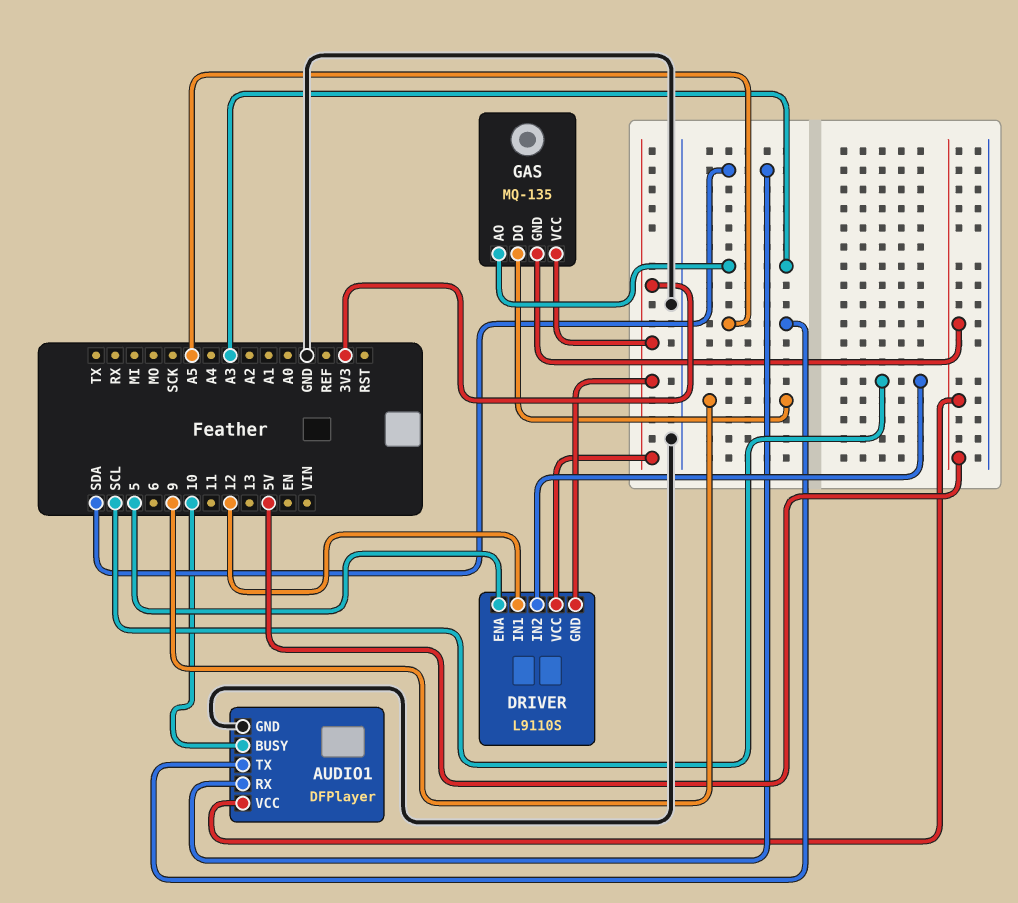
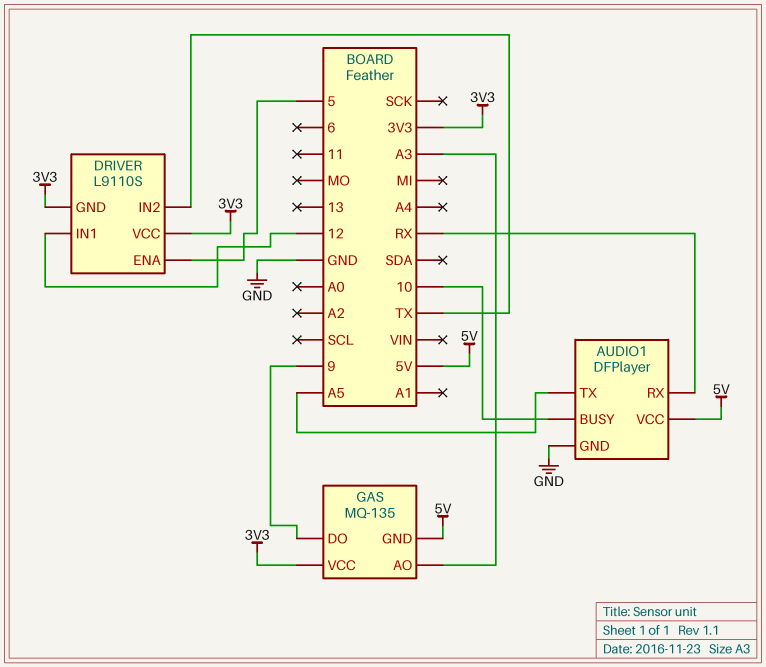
AUDIO1 pin RX: SDA -> RX
DRIVER pin IN2: SCL -> TX

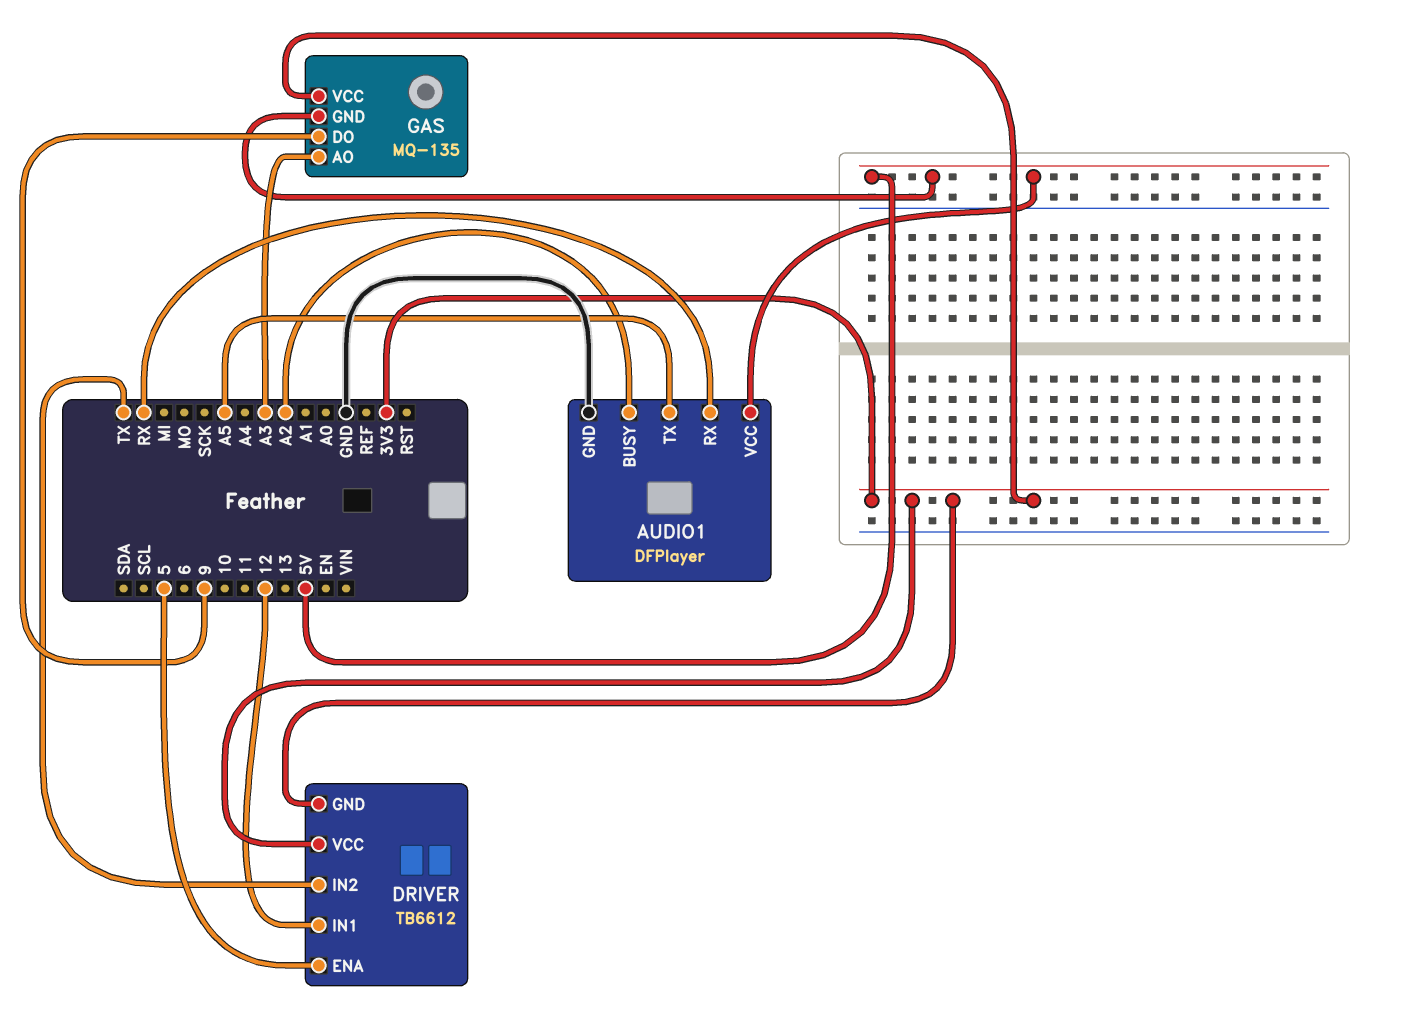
AUDIO1 pin BUSY: 10 -> A2
DRIVER: L9110S -> TB6612

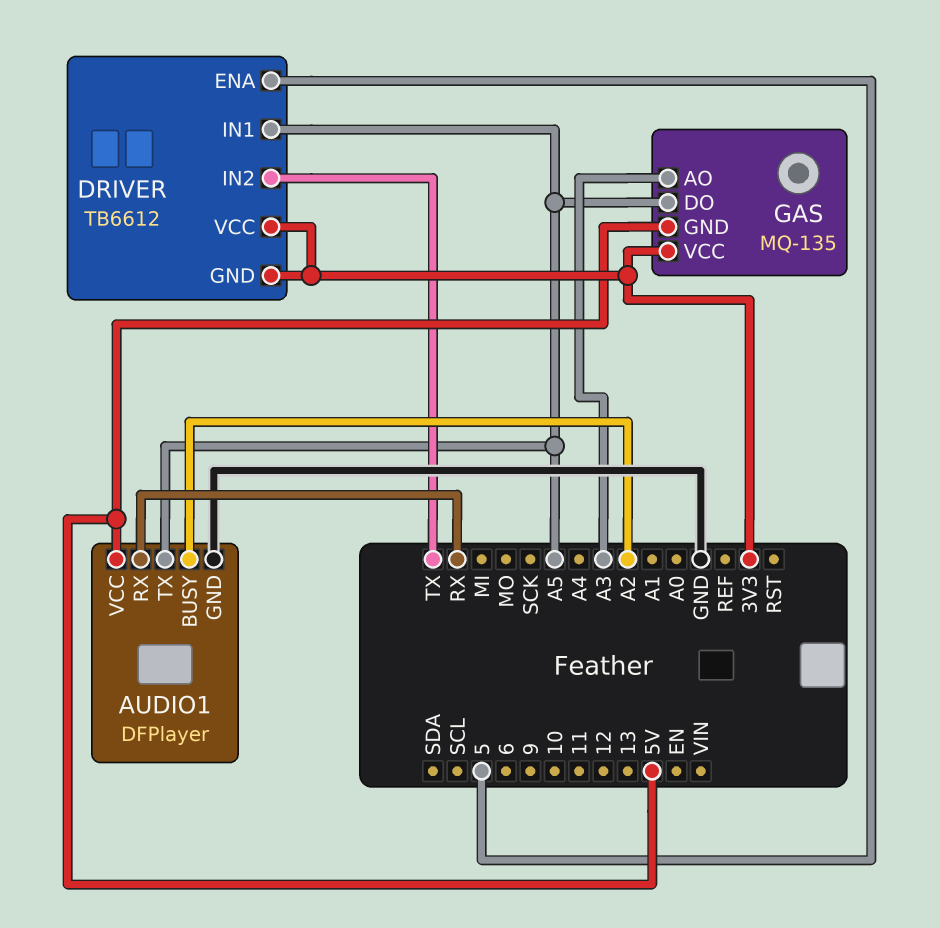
DRIVER pin IN1: 12 -> A5
GAS pin DO: 9 -> A5

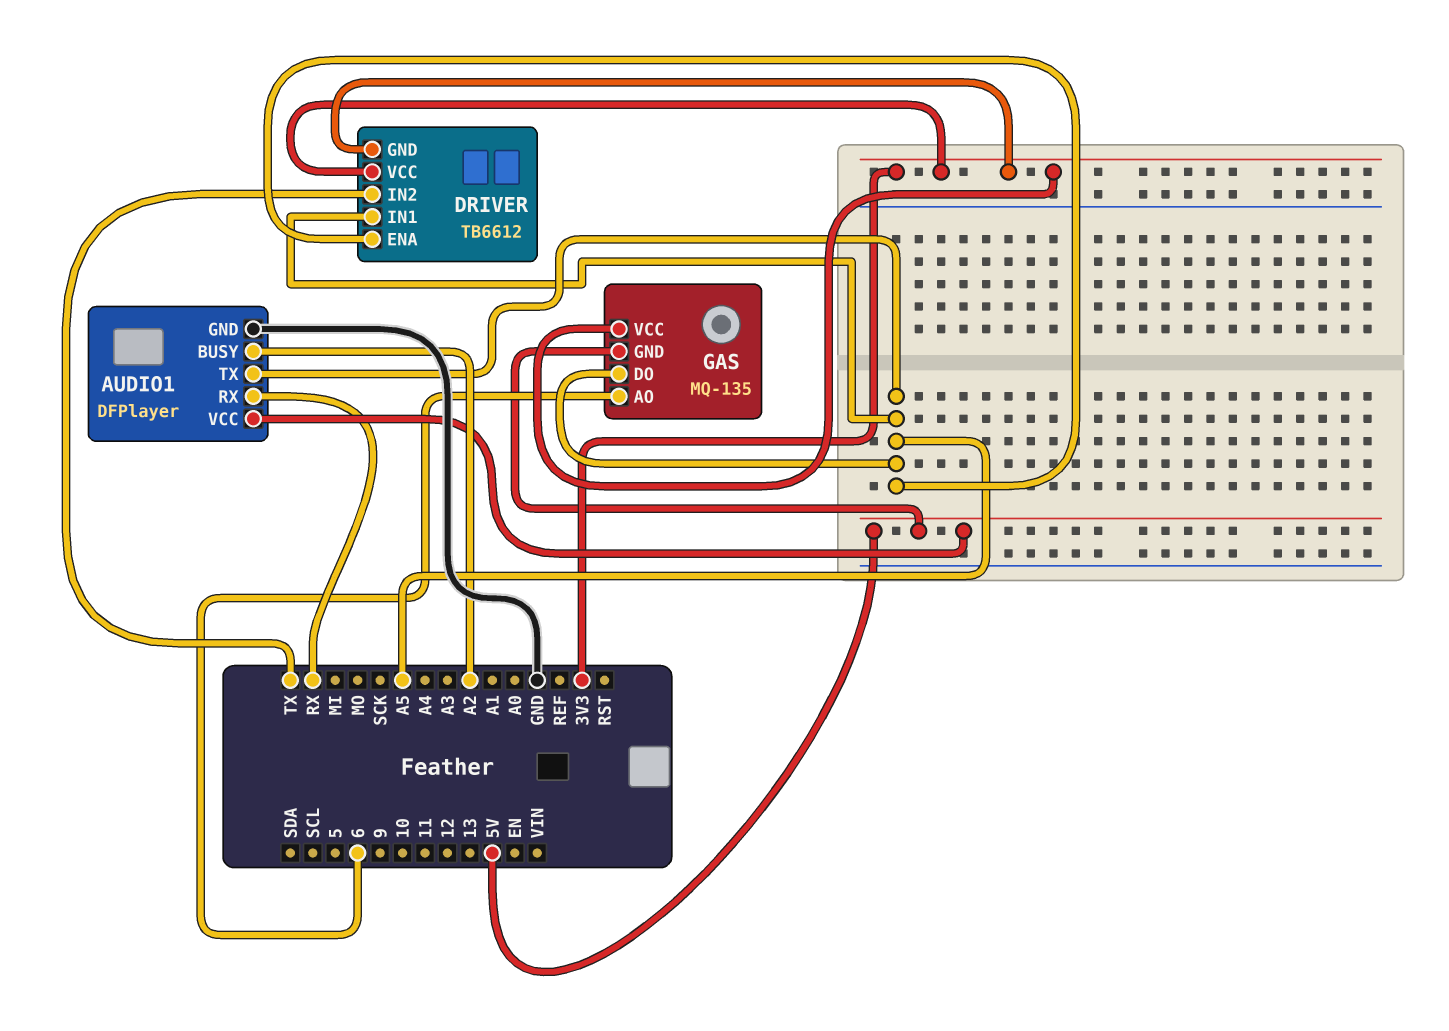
DRIVER pin ENA: 5 -> A5
GAS pin AO: A3 -> 6

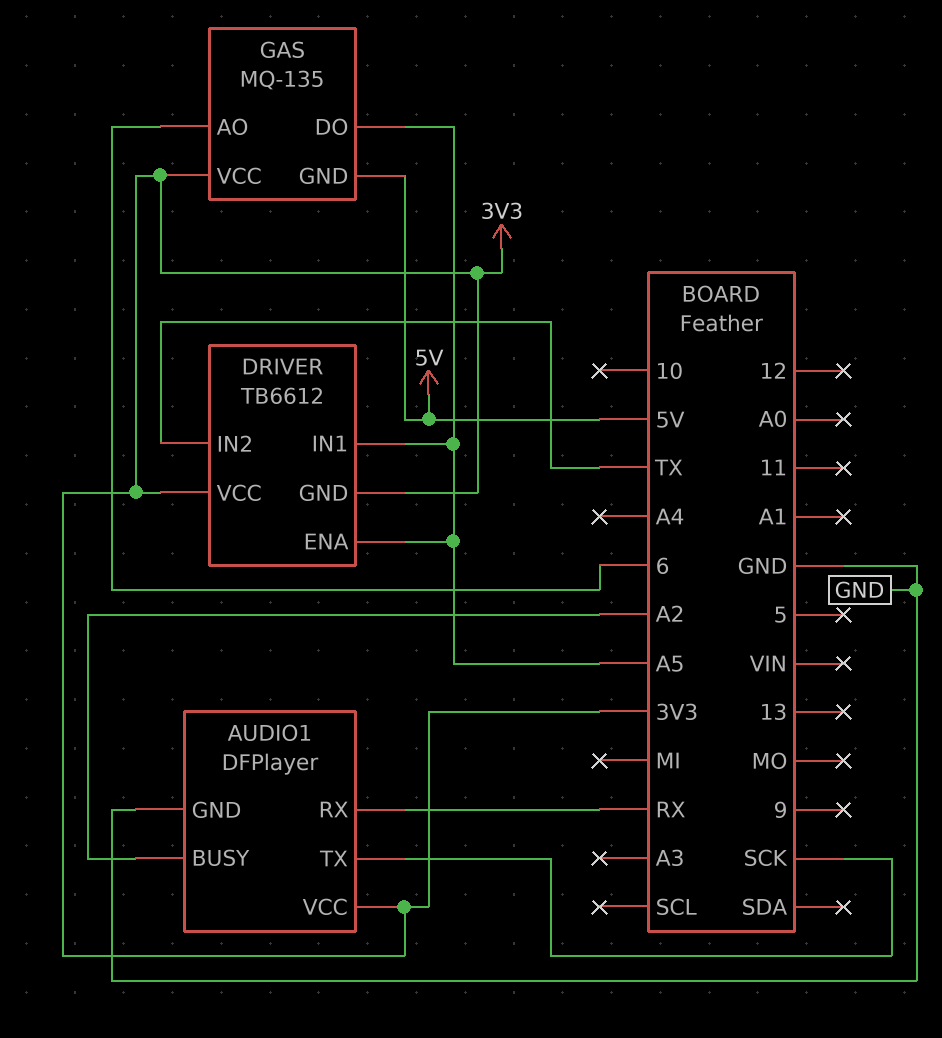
AUDIO1 pin TX: A5 -> SCK
AUDIO1 pin VCC: 5V -> 3V3

